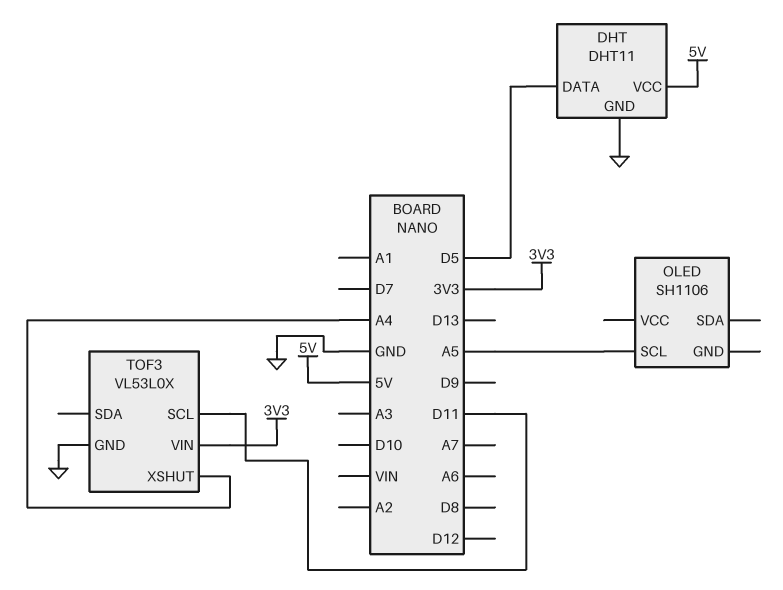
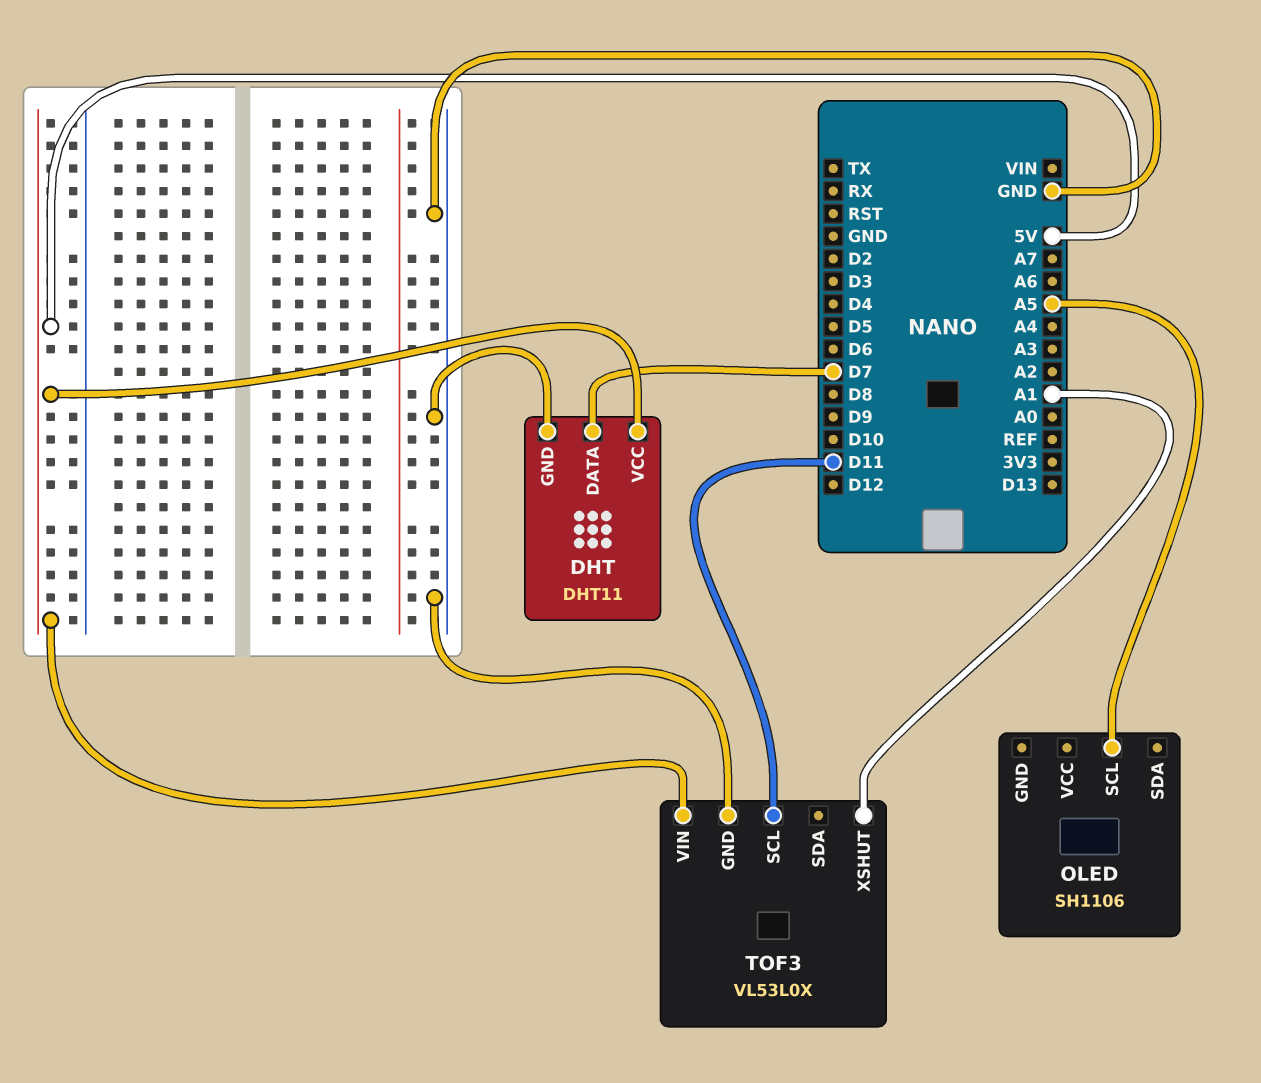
DHT pin DATA: D5 -> D7
TOF3 pin VIN: 3V3 -> 5V
TOF3 pin XSHUT: A4 -> A1

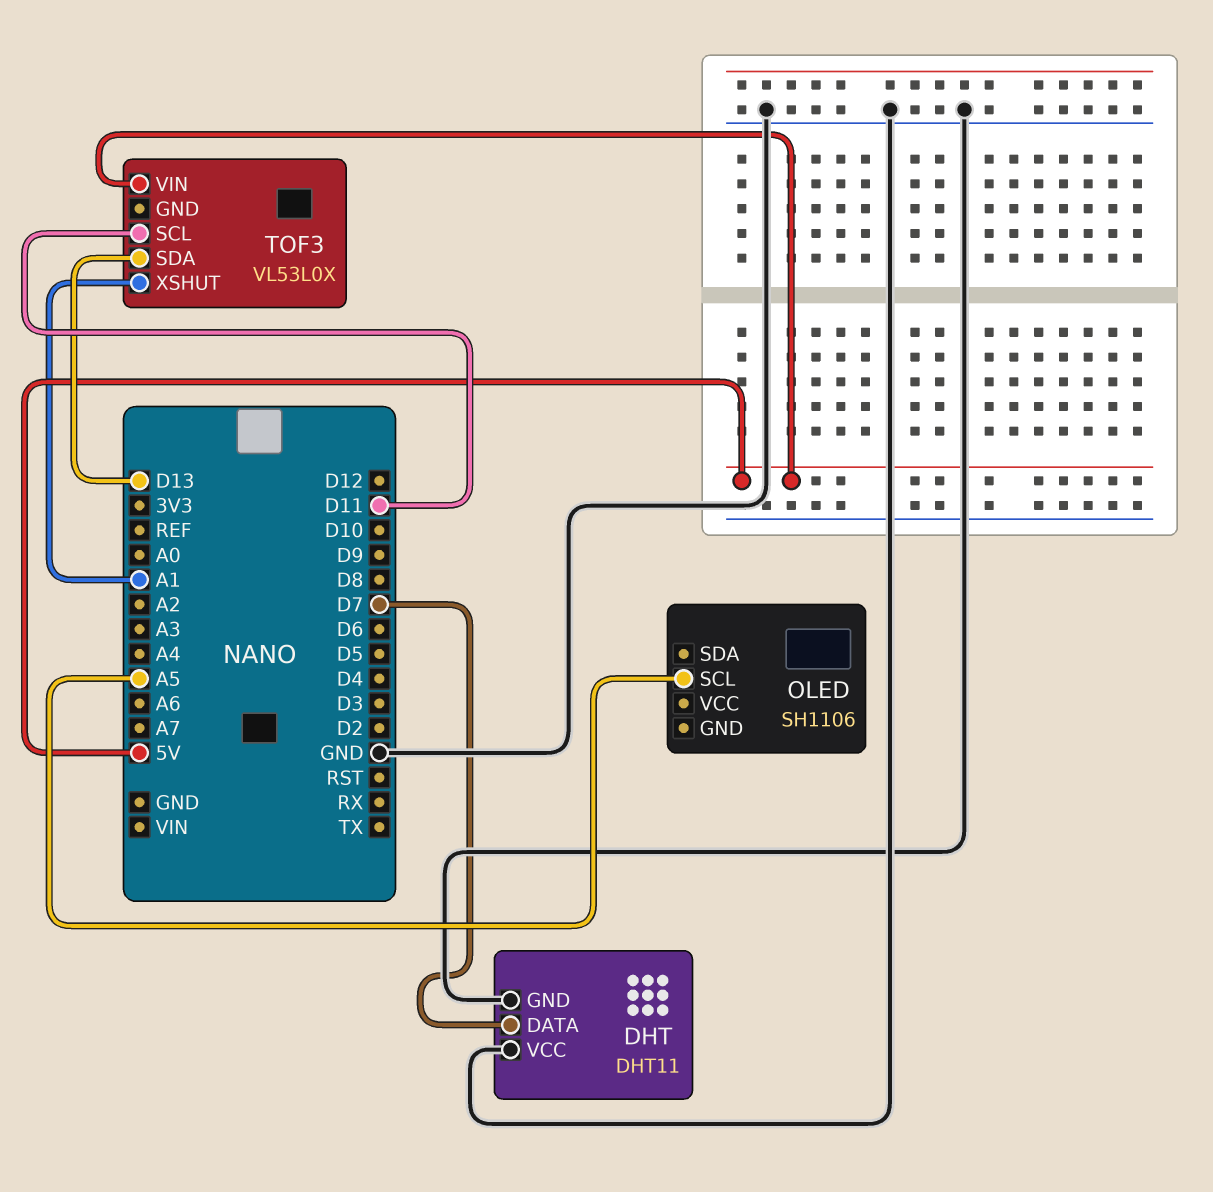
DHT pin VCC: 5V -> GND
TOF3 pin GND: GND -> none
TOF3 pin SDA: none -> D13

